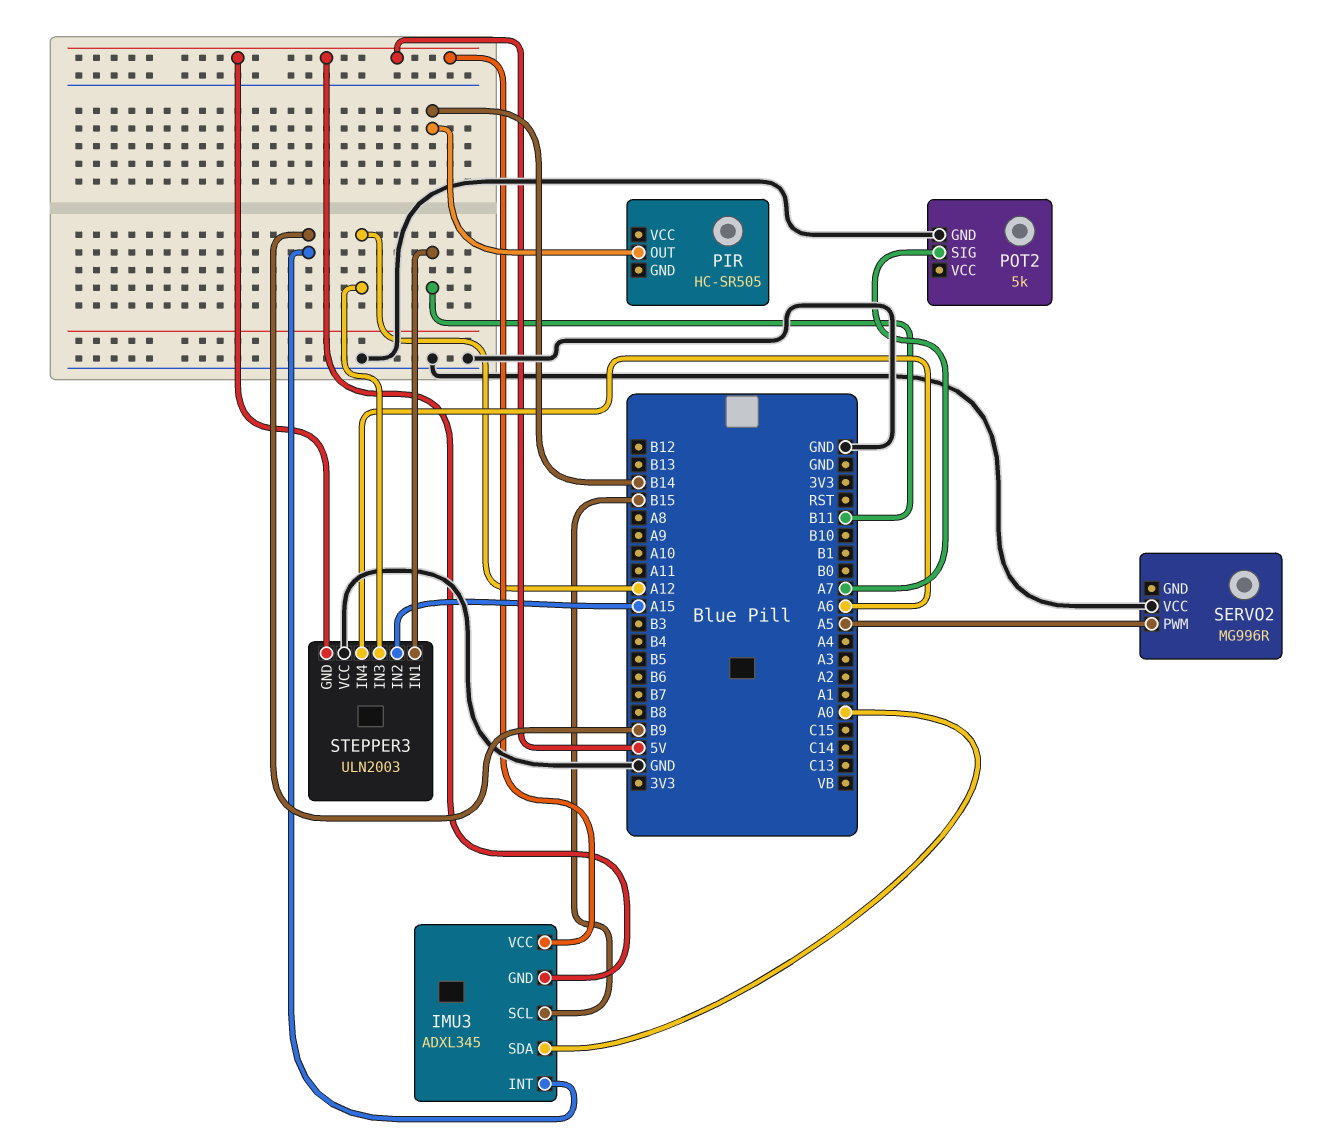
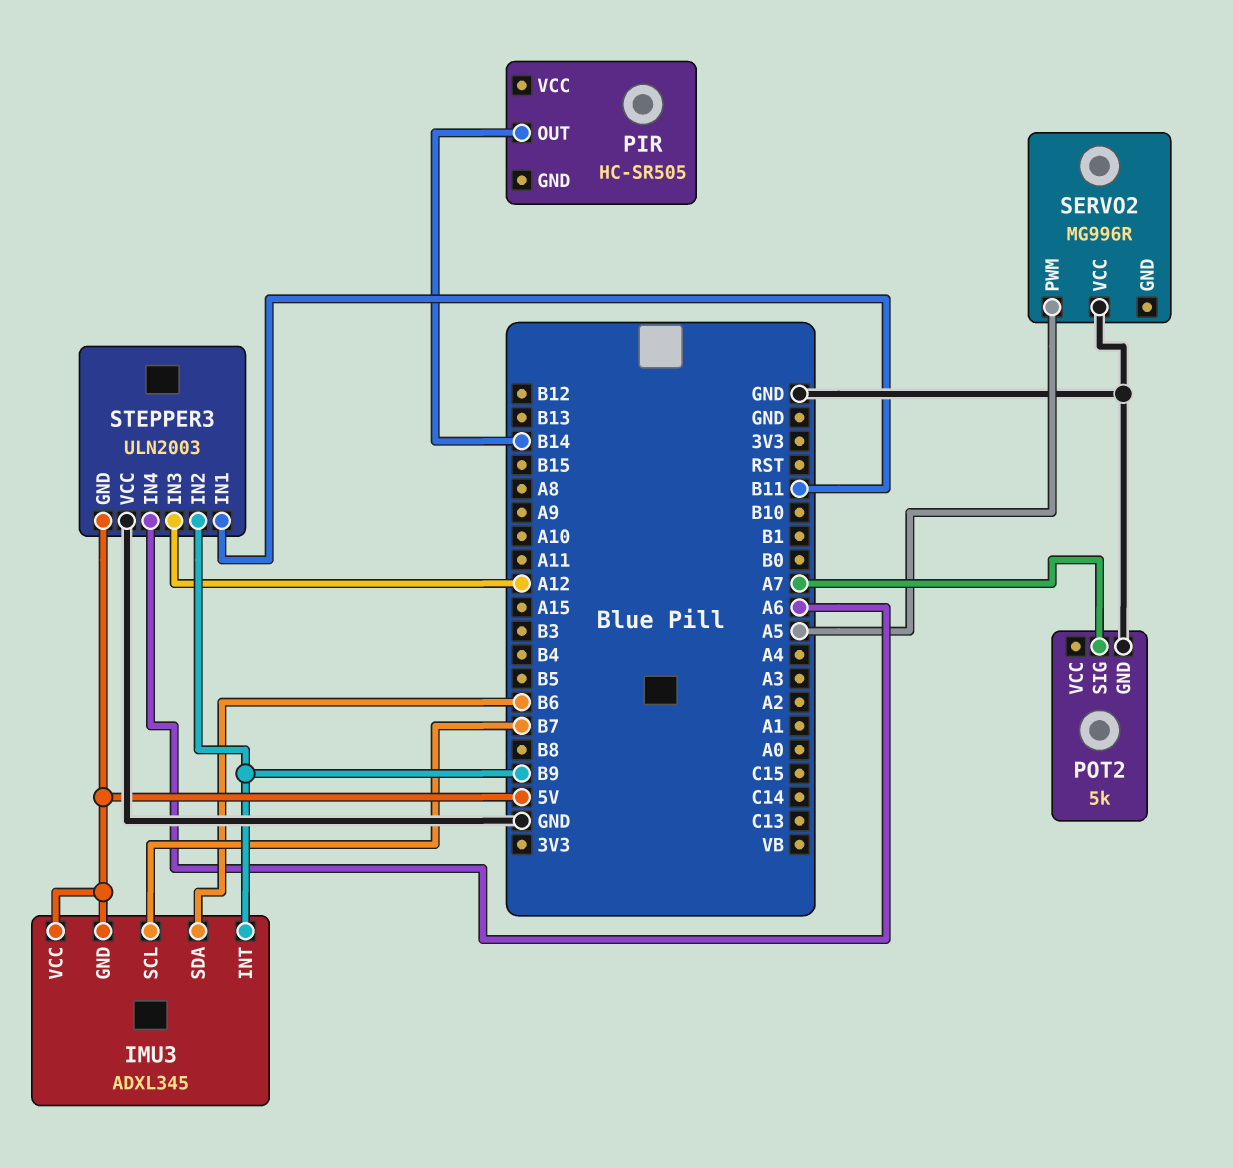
IMU3 pin SCL: B15 -> B7
IMU3 pin SDA: A0 -> B6
STEPPER3 pin IN2: A15 -> B9

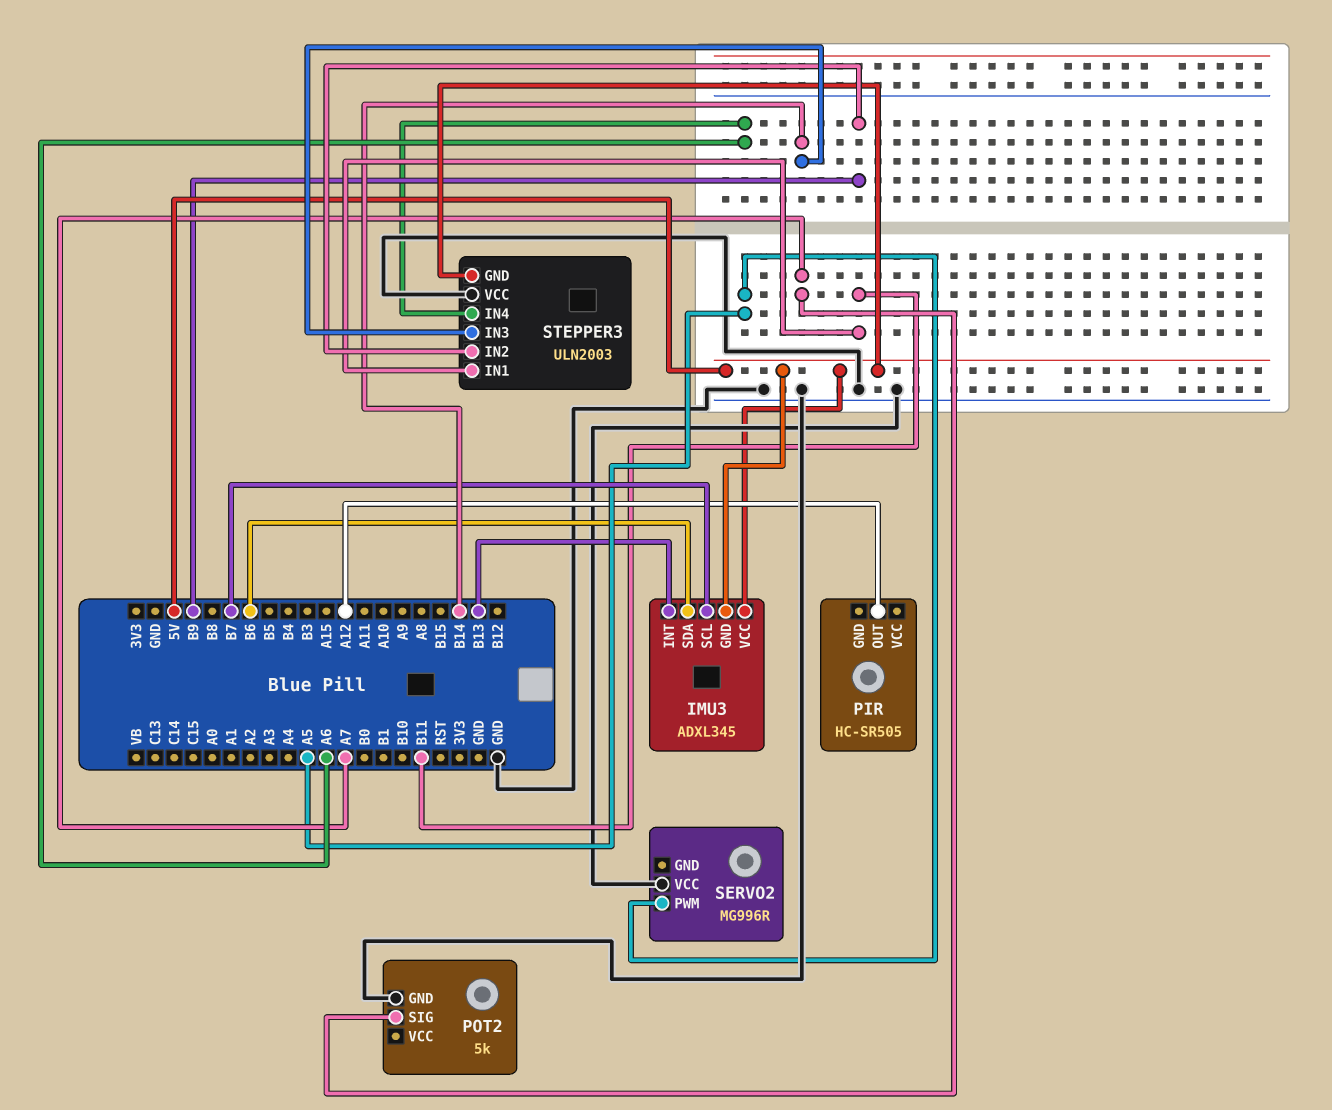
IMU3 pin INT: B9 -> B13
PIR pin OUT: B14 -> A12
STEPPER3 pin IN3: A12 -> B14

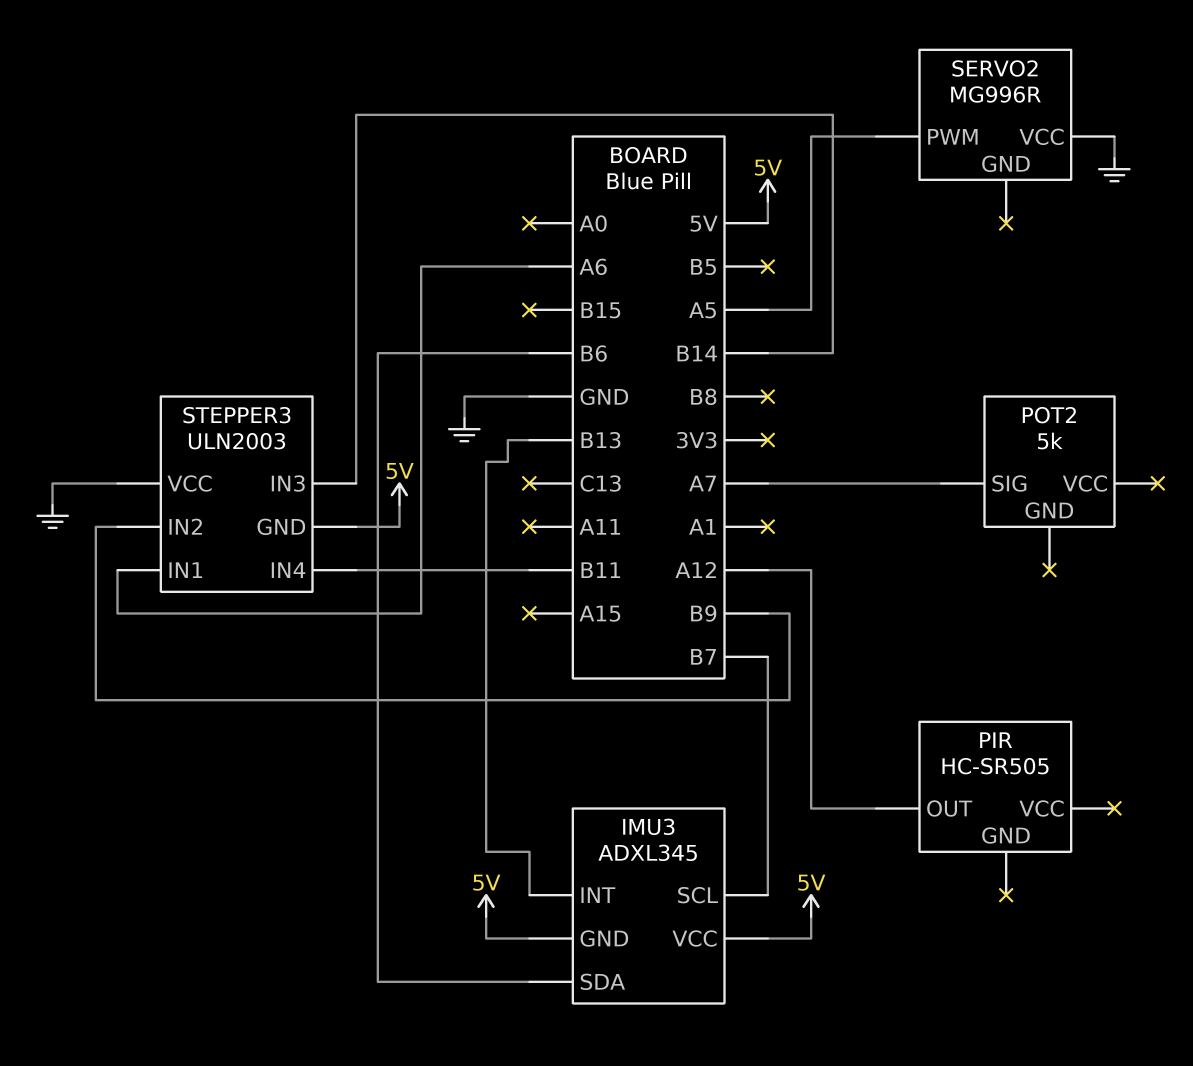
POT2 pin GND: GND -> none
STEPPER3 pin IN1: B11 -> A6
STEPPER3 pin IN4: A6 -> B11

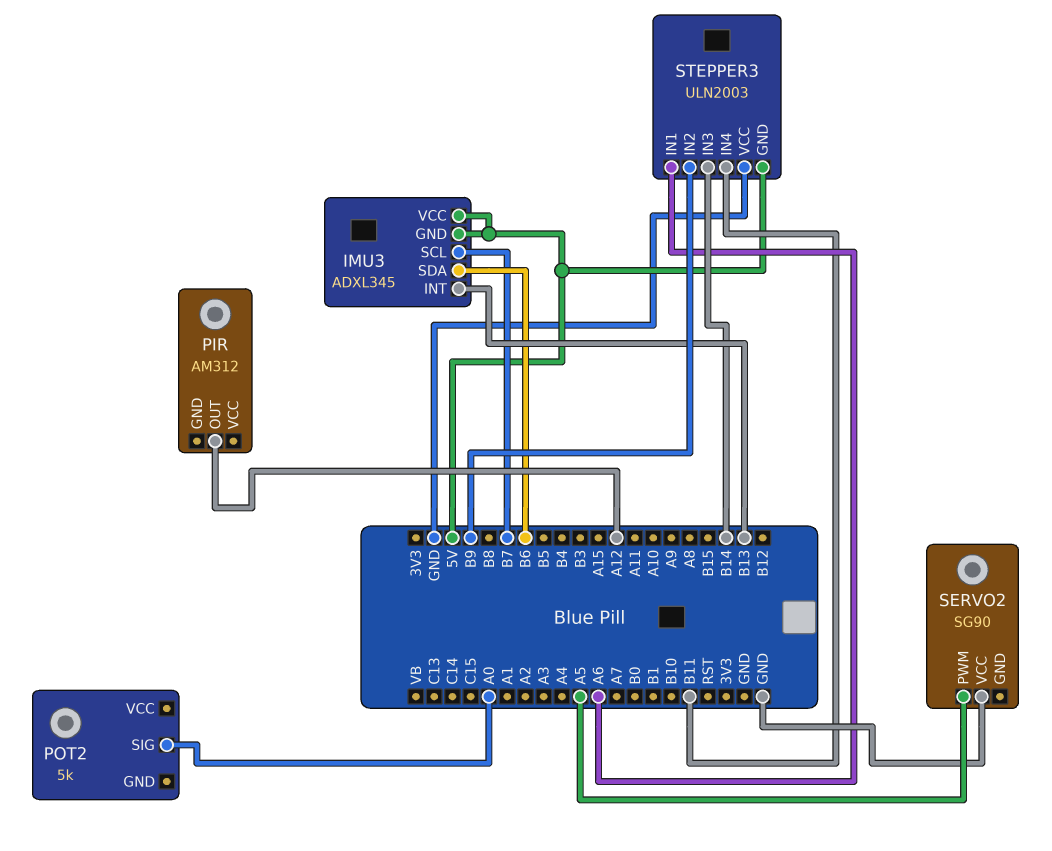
PIR: HC-SR505 -> AM312
POT2 pin SIG: A7 -> A0
SERVO2: MG996R -> SG90

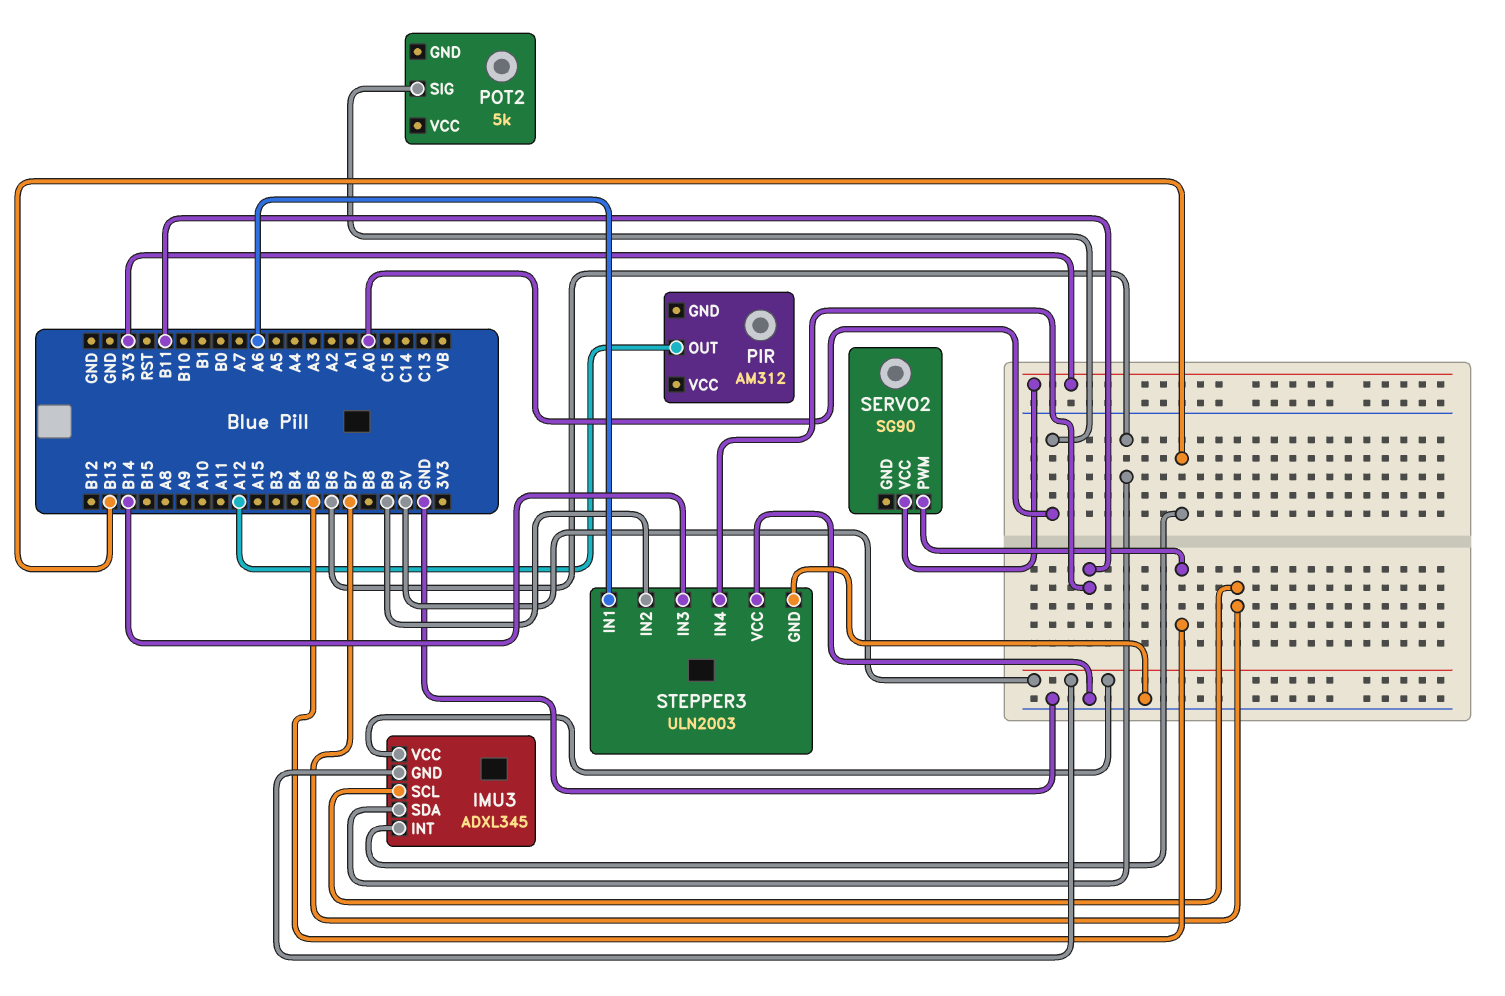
SERVO2 pin PWM: A5 -> B5
SERVO2 pin VCC: GND -> 3V3
STEPPER3 pin GND: 5V -> GND

